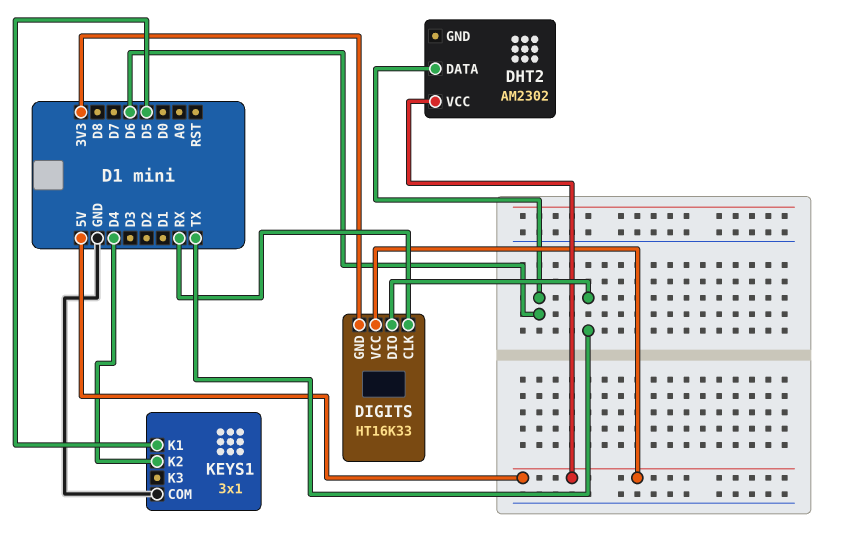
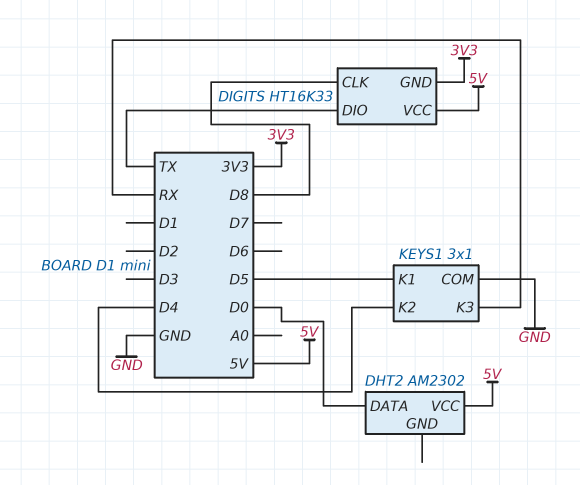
DHT2 pin DATA: D6 -> D0
DIGITS pin CLK: RX -> D8
KEYS1 pin K3: none -> RX

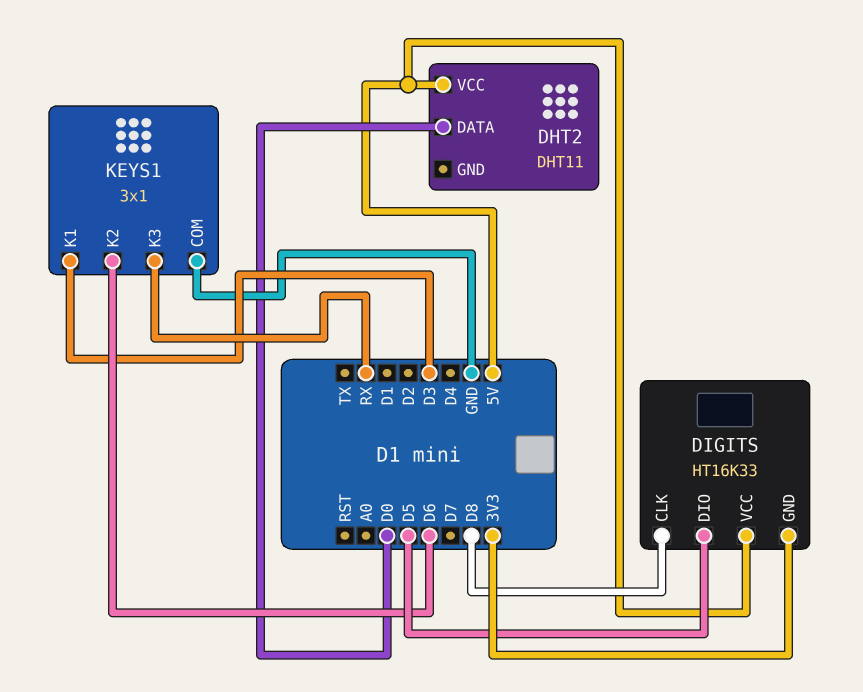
DHT2: AM2302 -> DHT11
DIGITS pin DIO: TX -> D5
KEYS1 pin K1: D5 -> D3
KEYS1 pin K2: D4 -> D6

